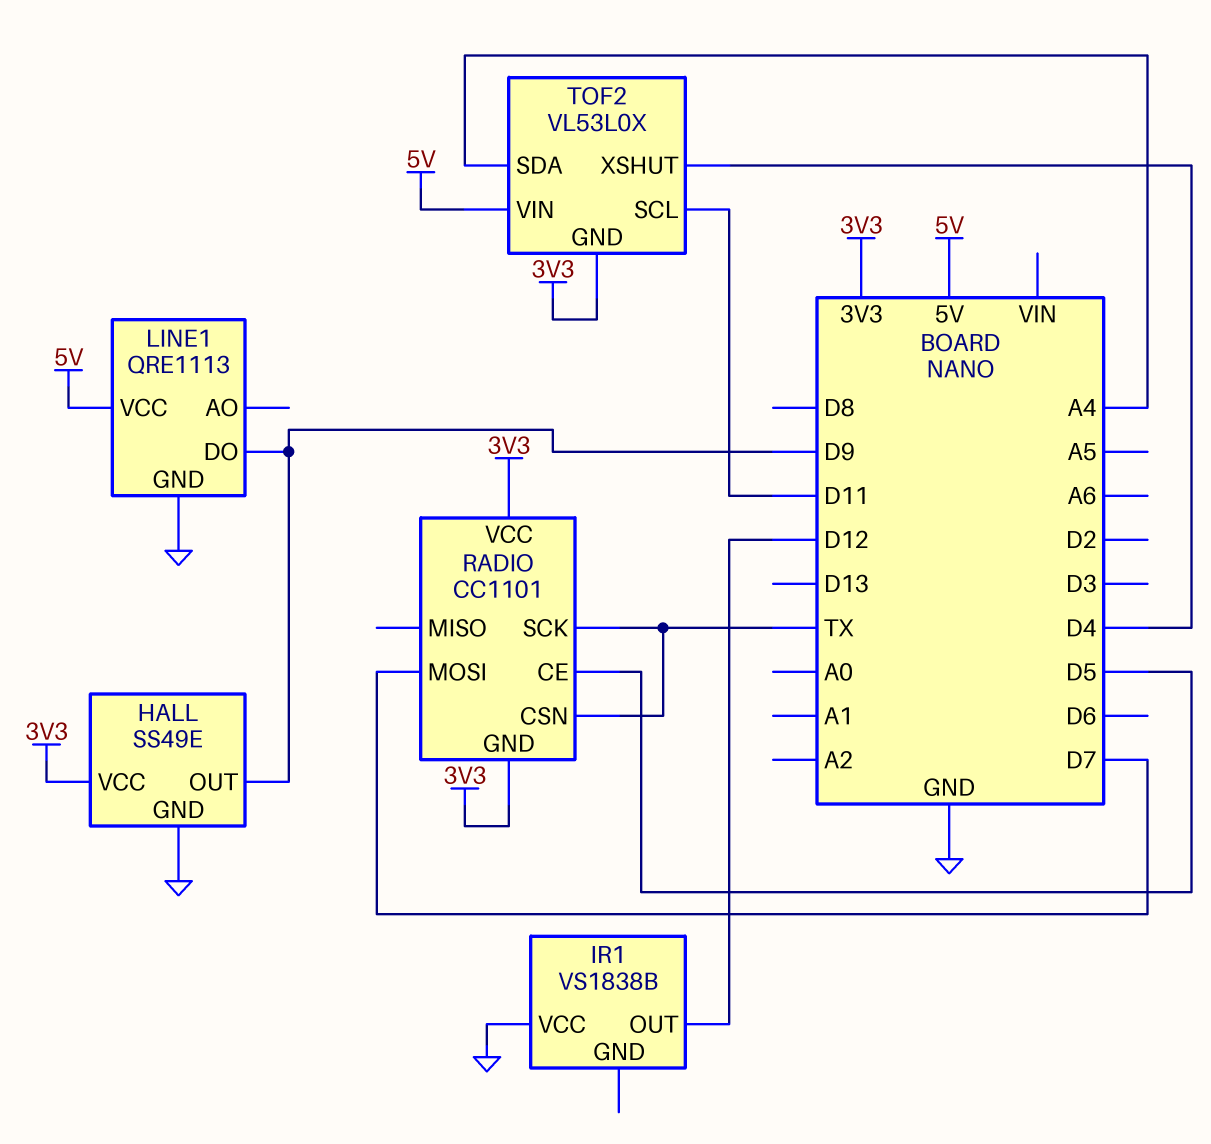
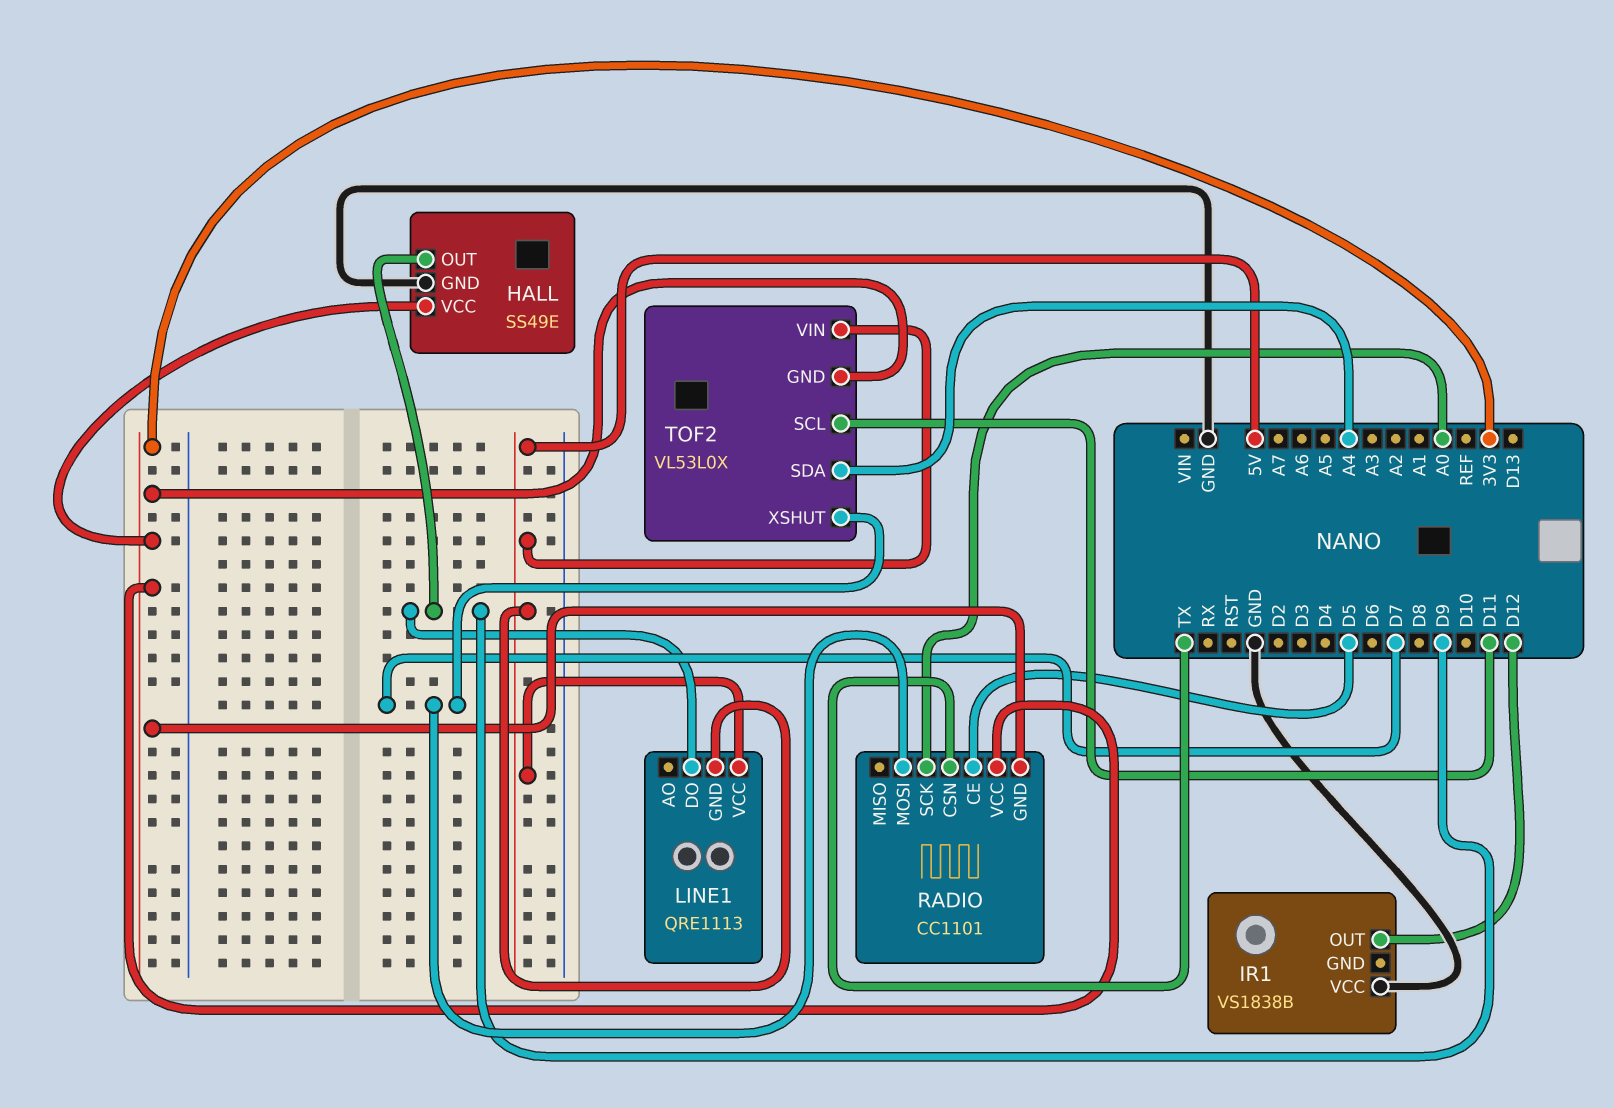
LINE1 pin GND: GND -> 5V
RADIO pin SCK: TX -> A0
TOF2 pin XSHUT: D4 -> D7

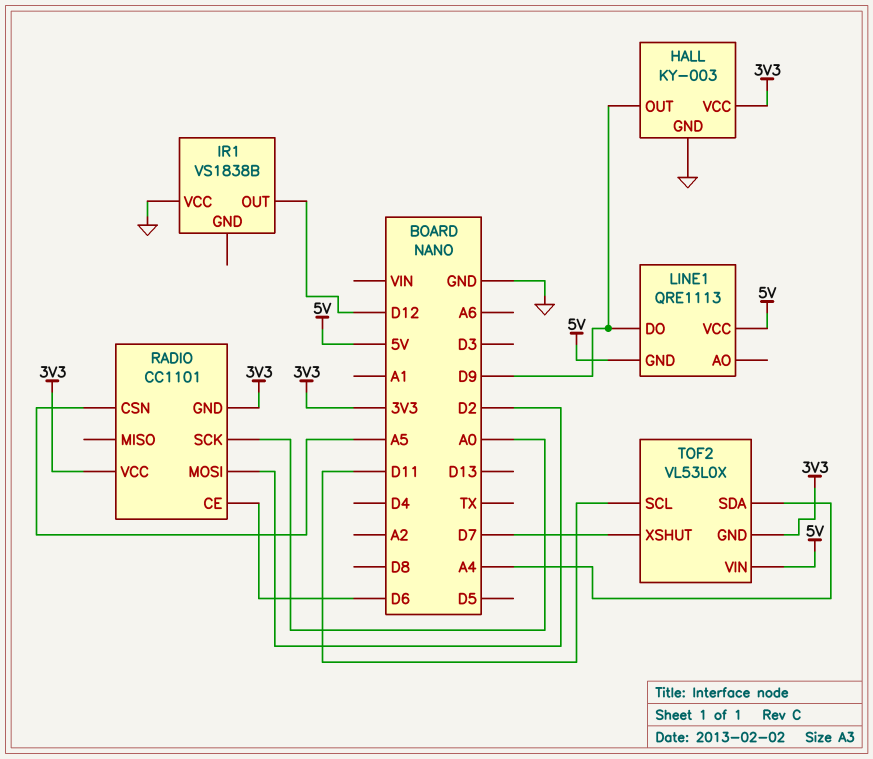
HALL: SS49E -> KY-003
RADIO pin CE: D5 -> D6
RADIO pin CSN: TX -> A5
RADIO pin MOSI: D7 -> D2

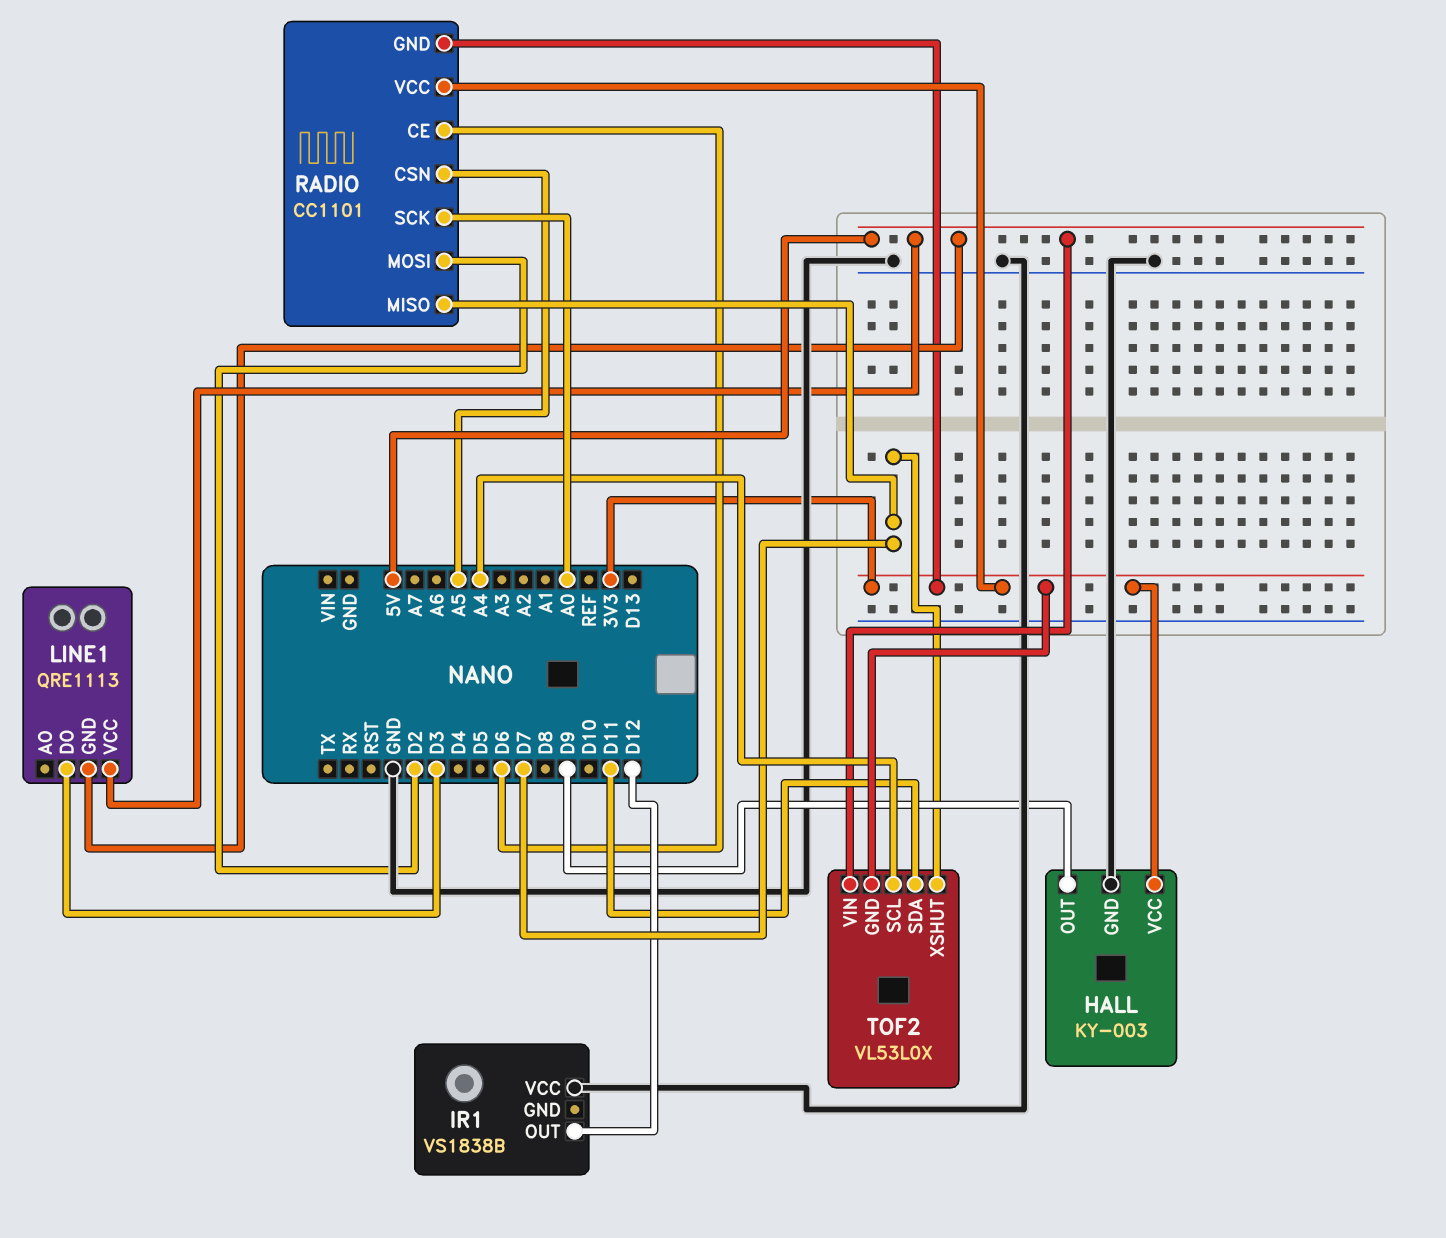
LINE1 pin DO: D9 -> D3
RADIO pin MISO: none -> D7
TOF2 pin SCL: D11 -> A4
TOF2 pin SDA: A4 -> D11

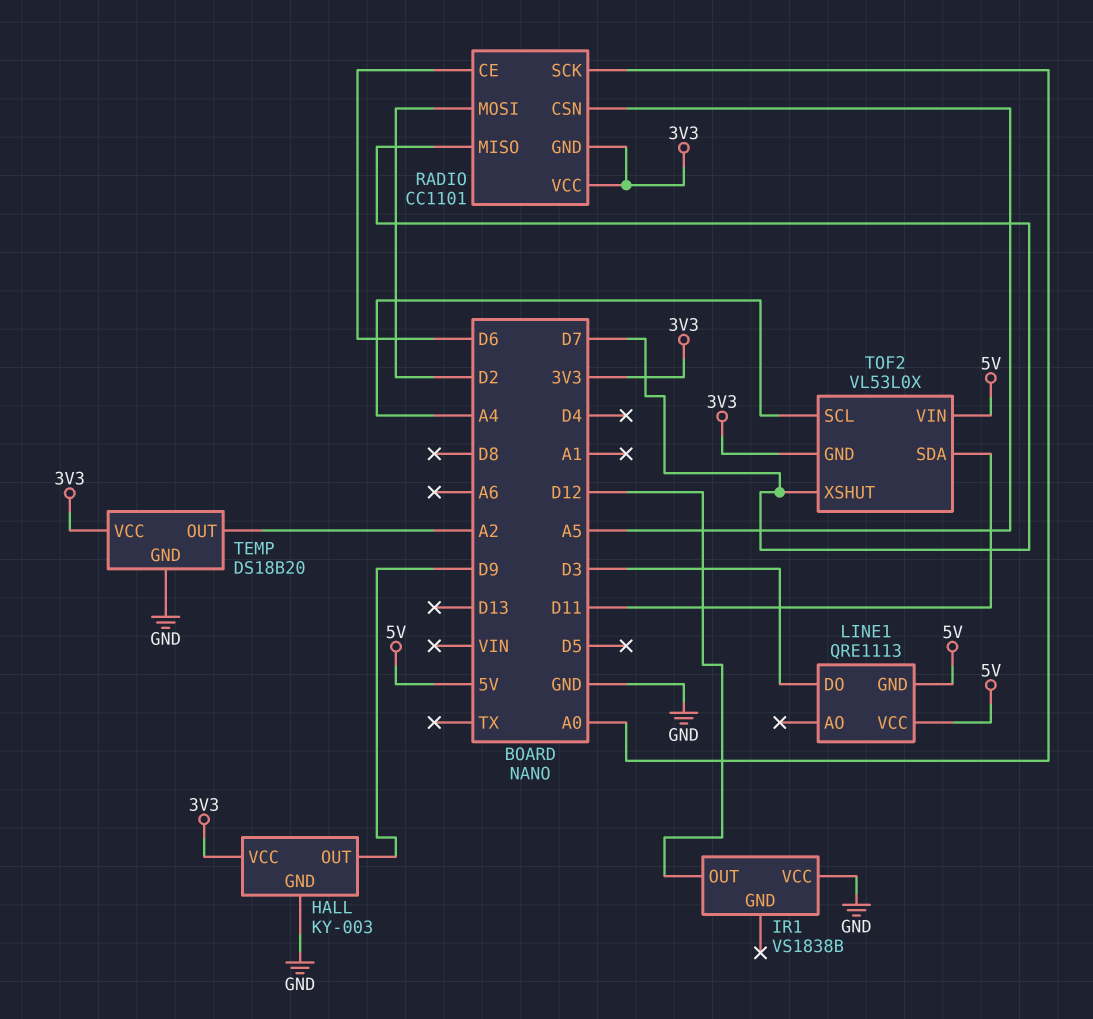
TEMP: none -> DS18B20
TEMP pin GND: none -> GND
TEMP pin OUT: none -> A2
TEMP pin VCC: none -> 3V3

